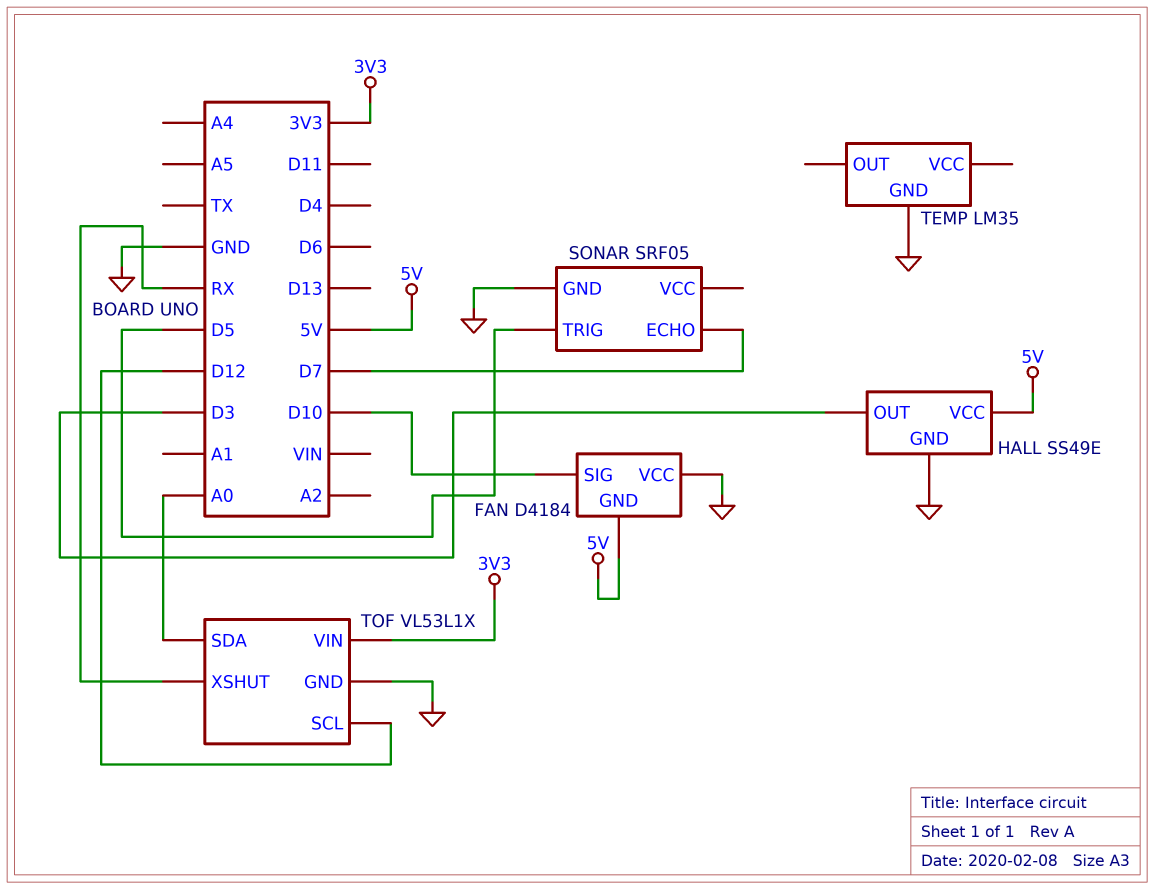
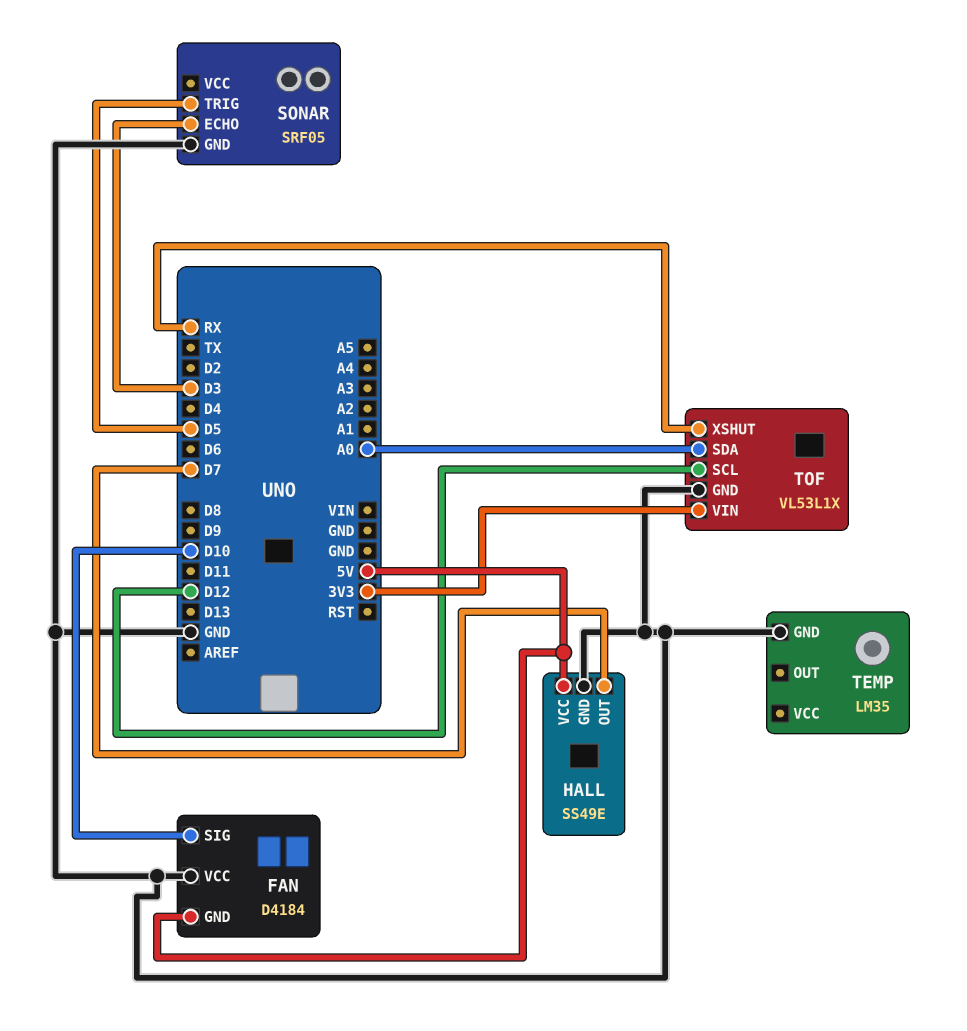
HALL pin OUT: D3 -> D7
SONAR pin ECHO: D7 -> D3

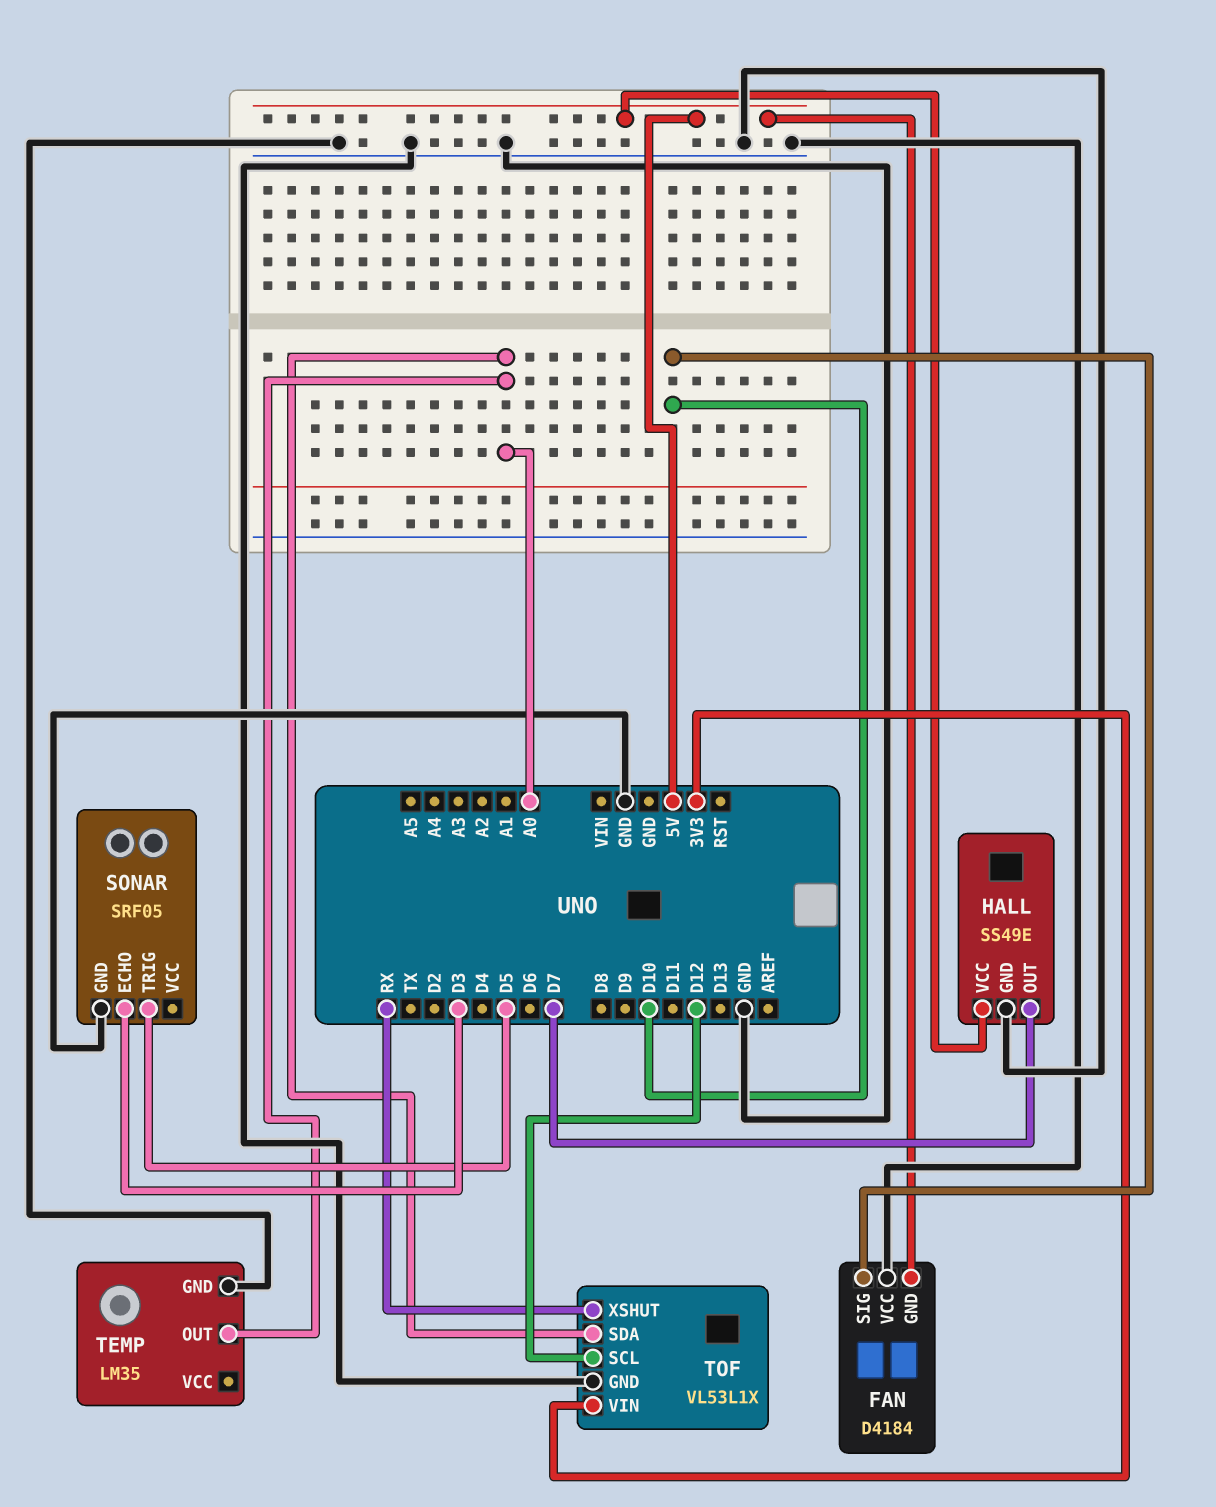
TEMP pin OUT: none -> A0

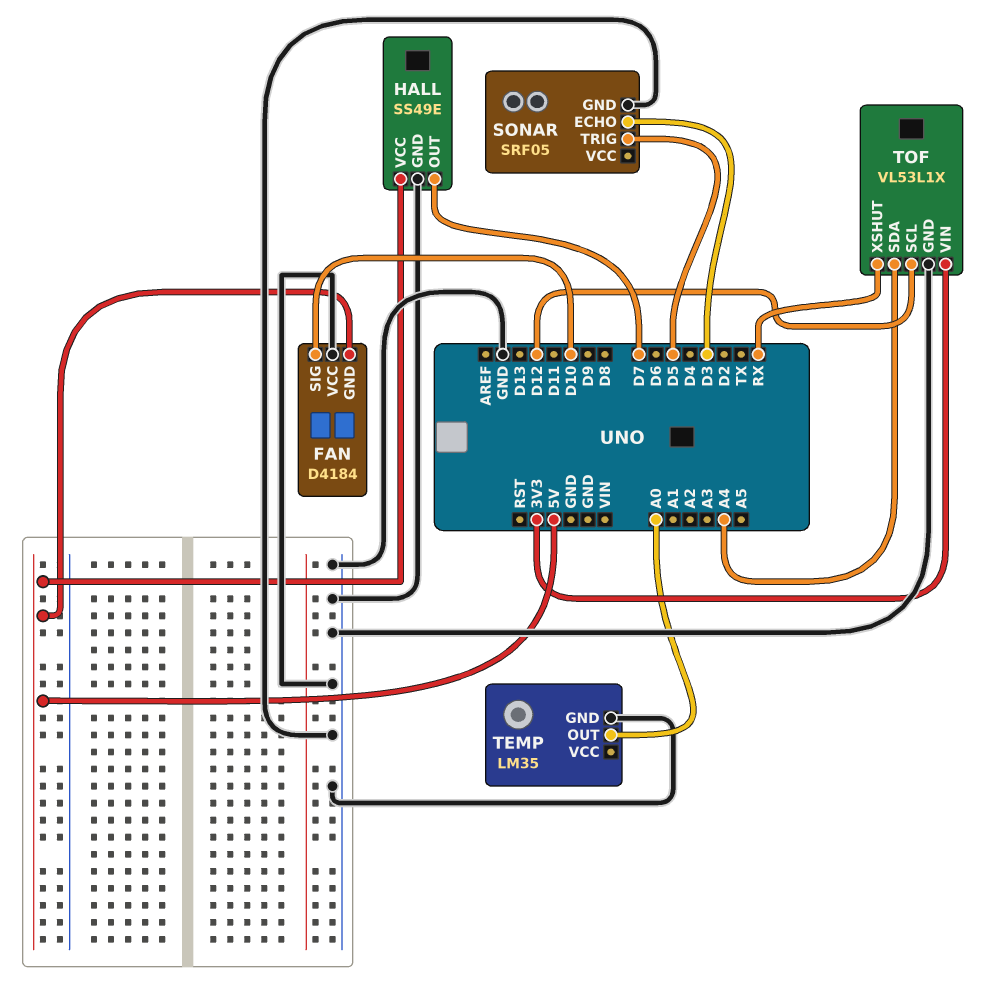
TOF pin SDA: A0 -> A4

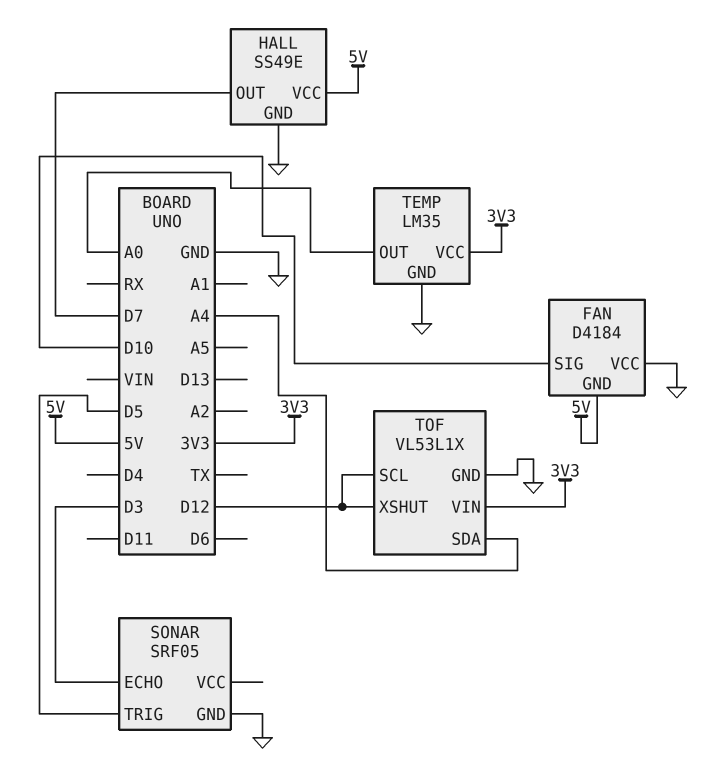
TEMP pin VCC: none -> 3V3
TOF pin XSHUT: RX -> D12

